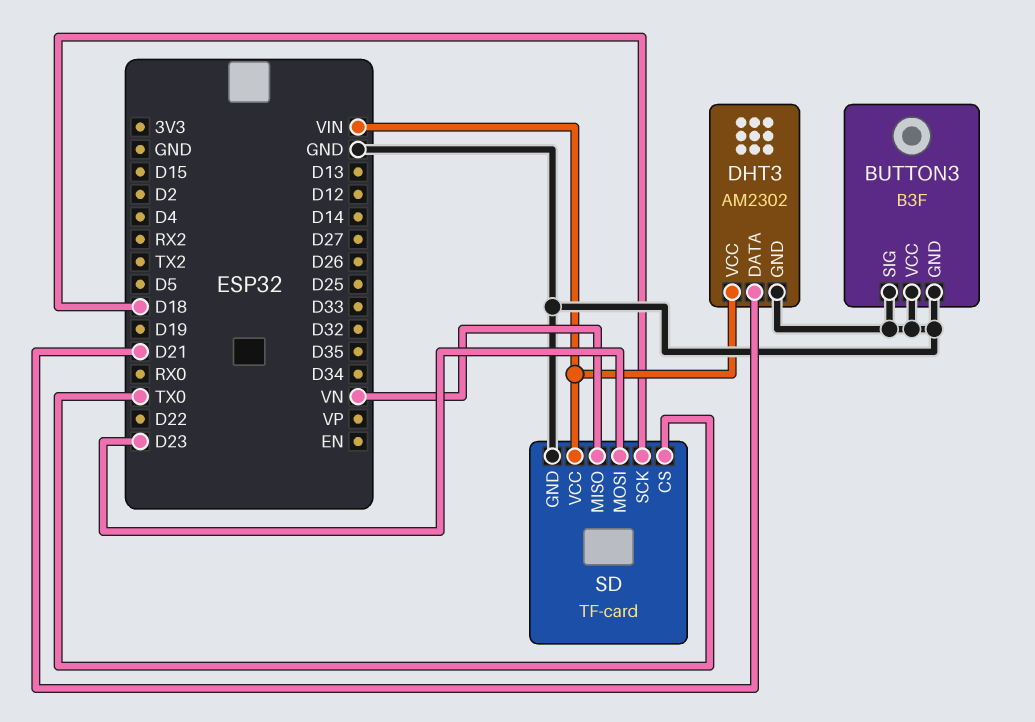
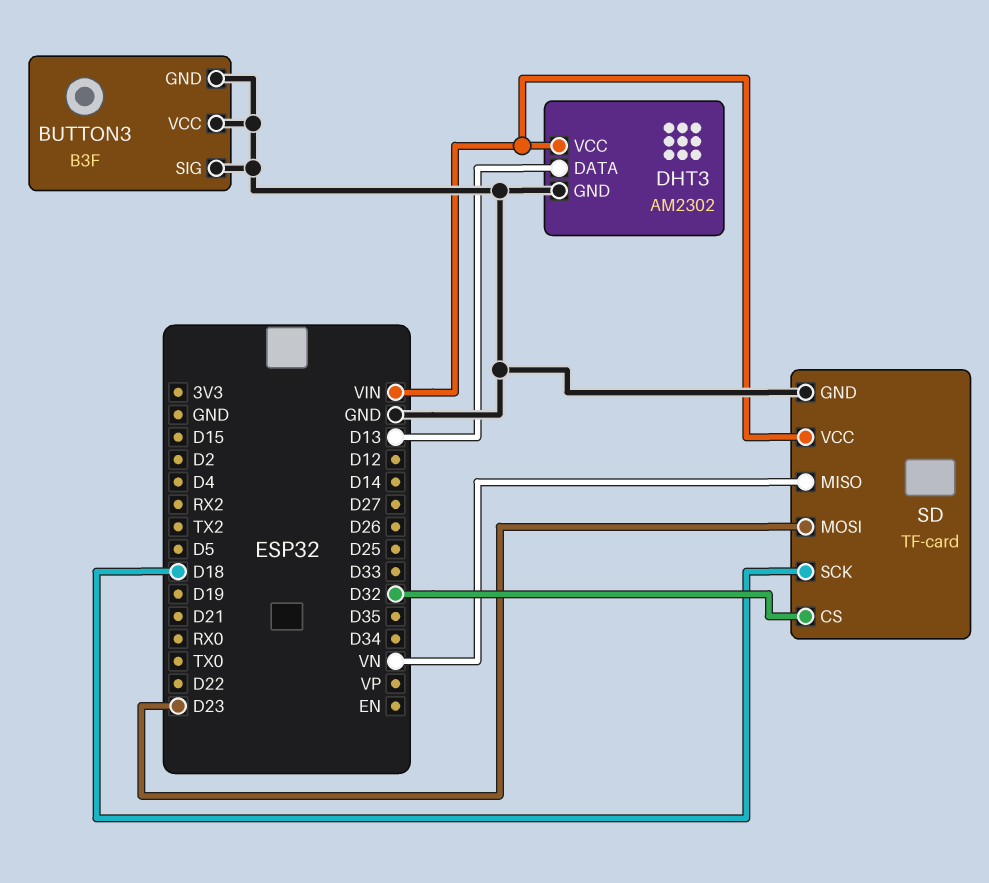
DHT3 pin DATA: D21 -> D13
SD pin CS: TX0 -> D32

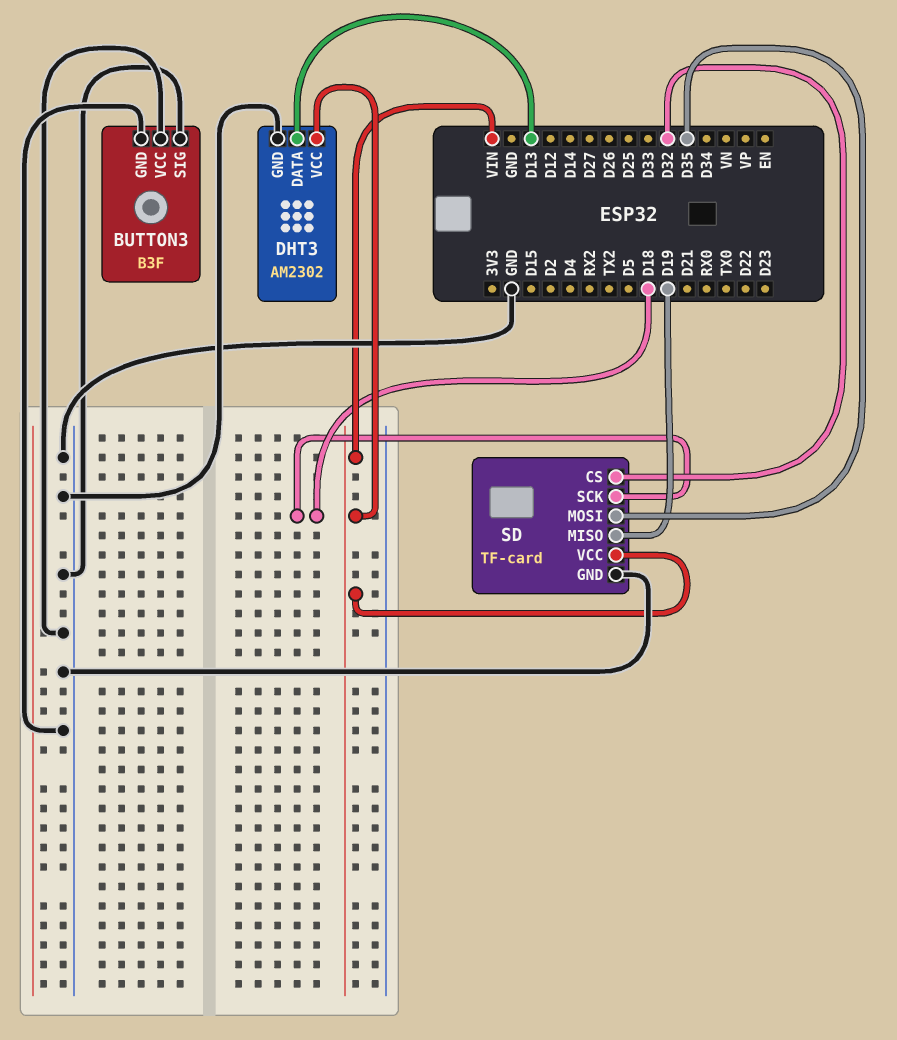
SD pin MISO: VN -> D19
SD pin MOSI: D23 -> D35

